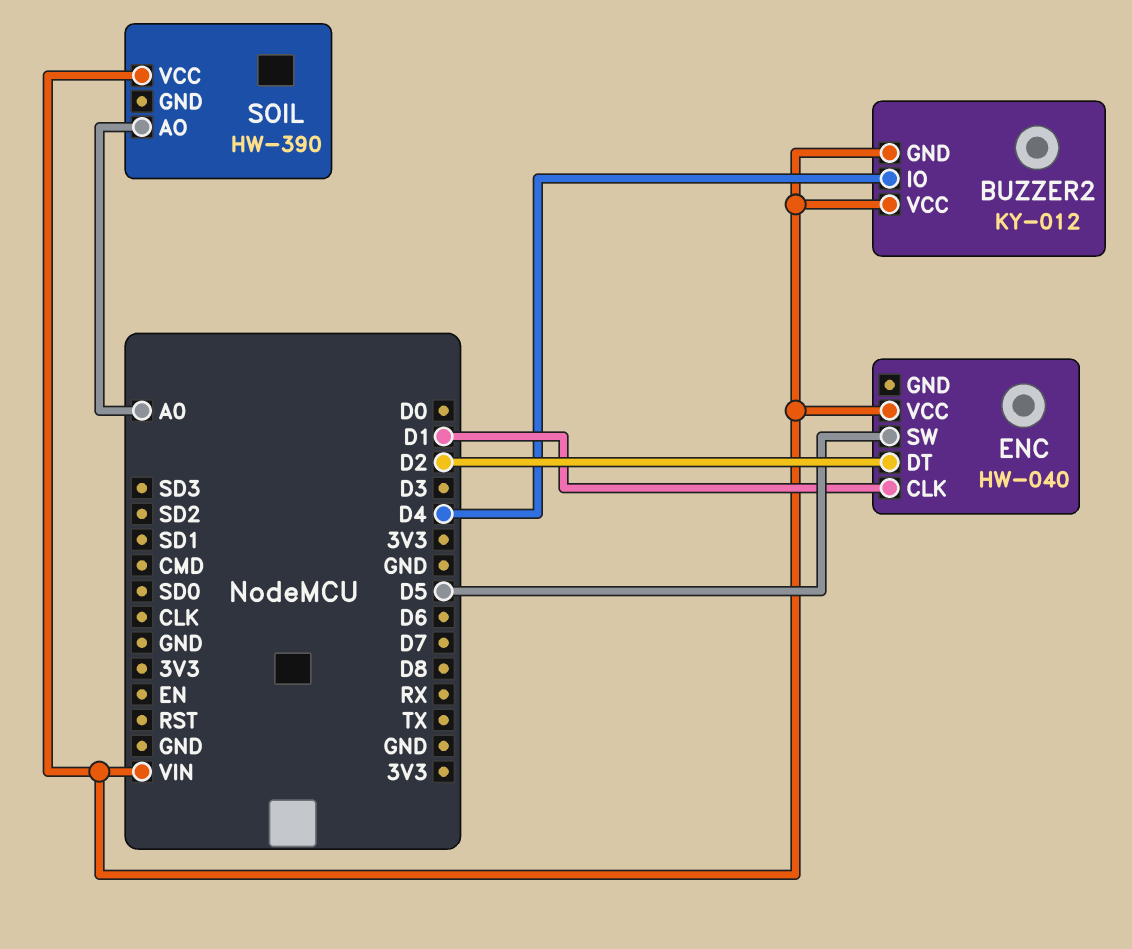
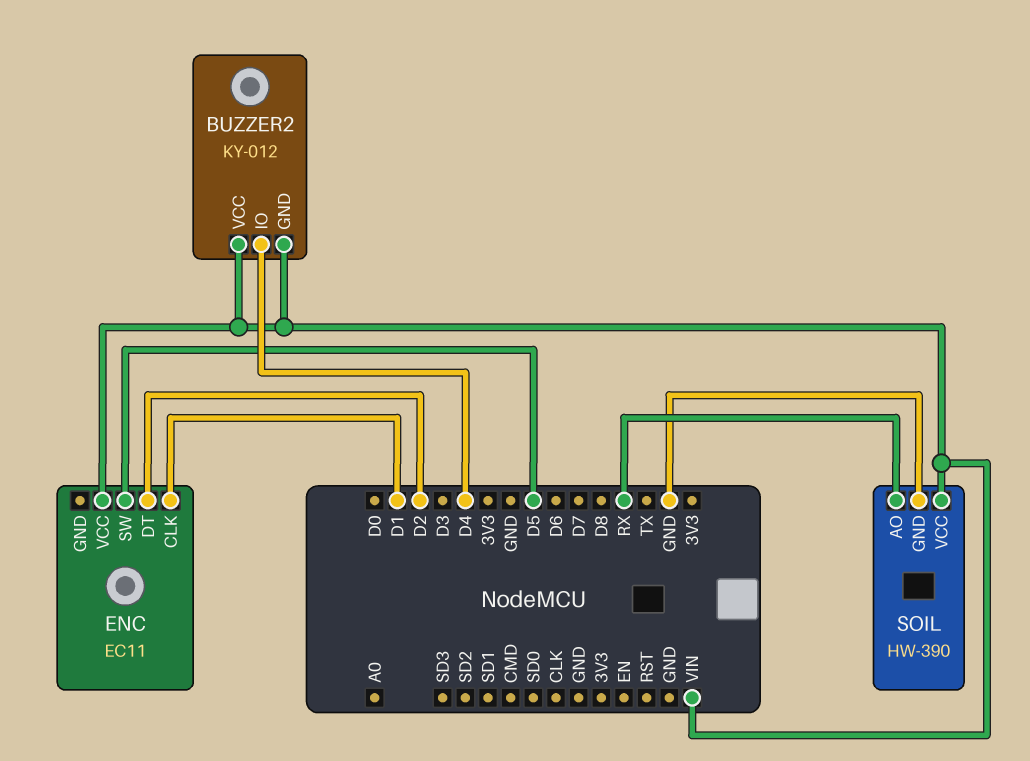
ENC: HW-040 -> EC11
SOIL pin AO: A0 -> RX
SOIL pin GND: none -> GND

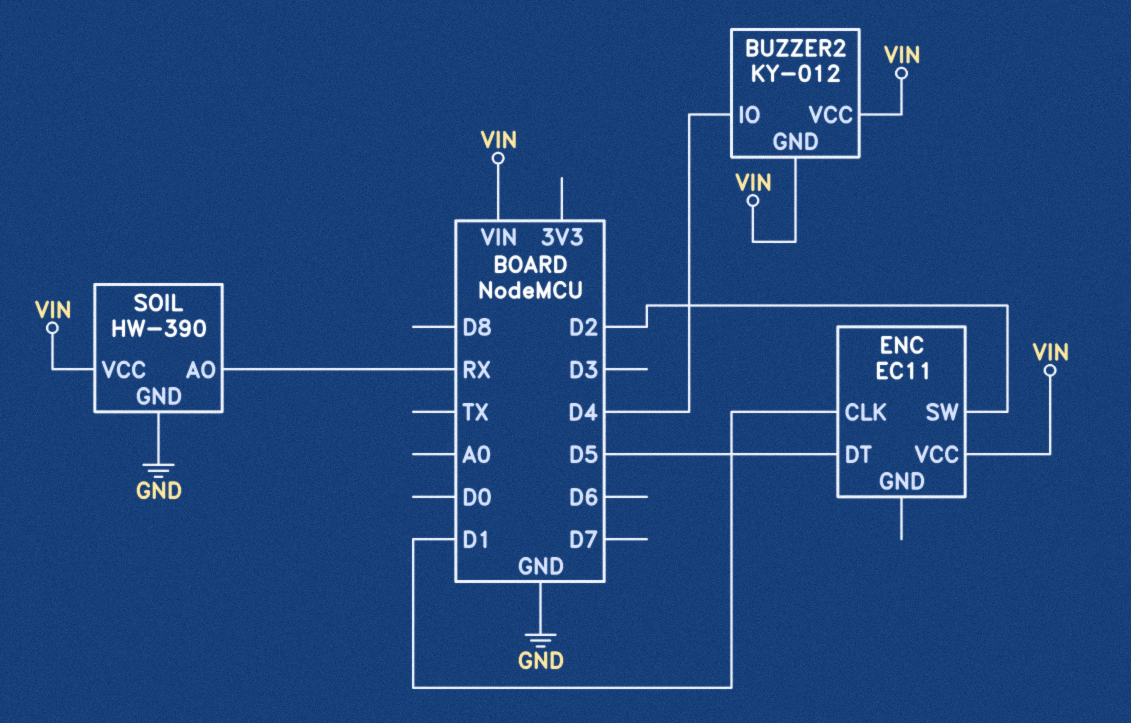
ENC pin DT: D2 -> D5
ENC pin SW: D5 -> D2

